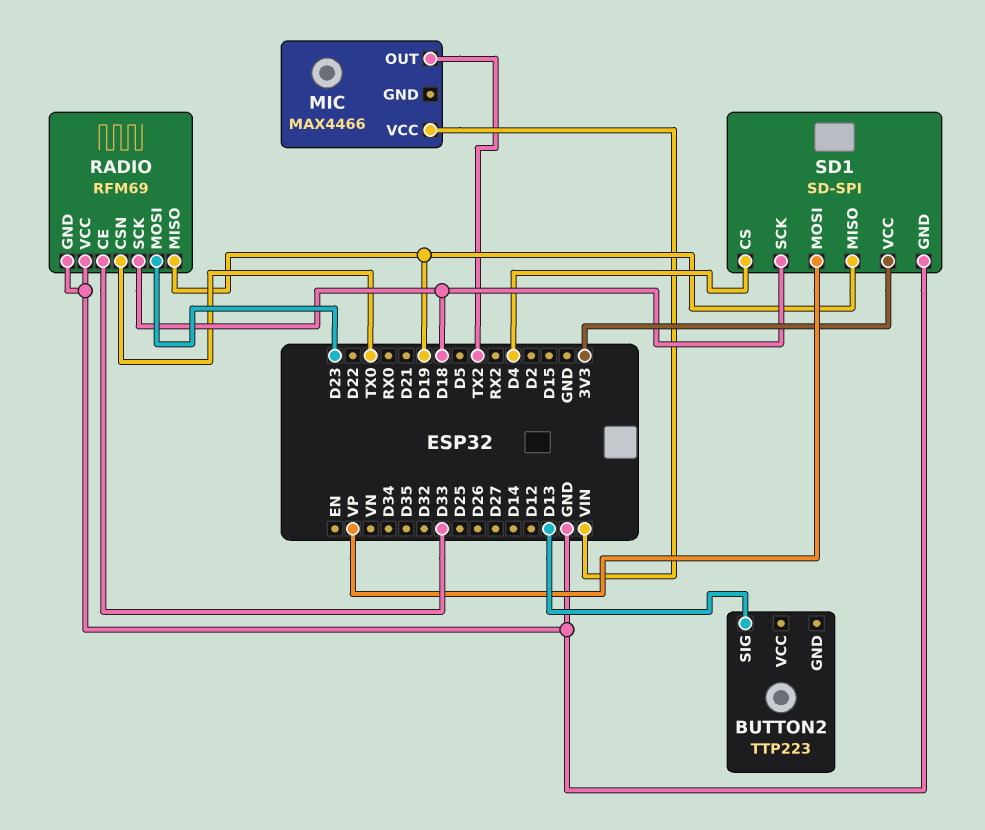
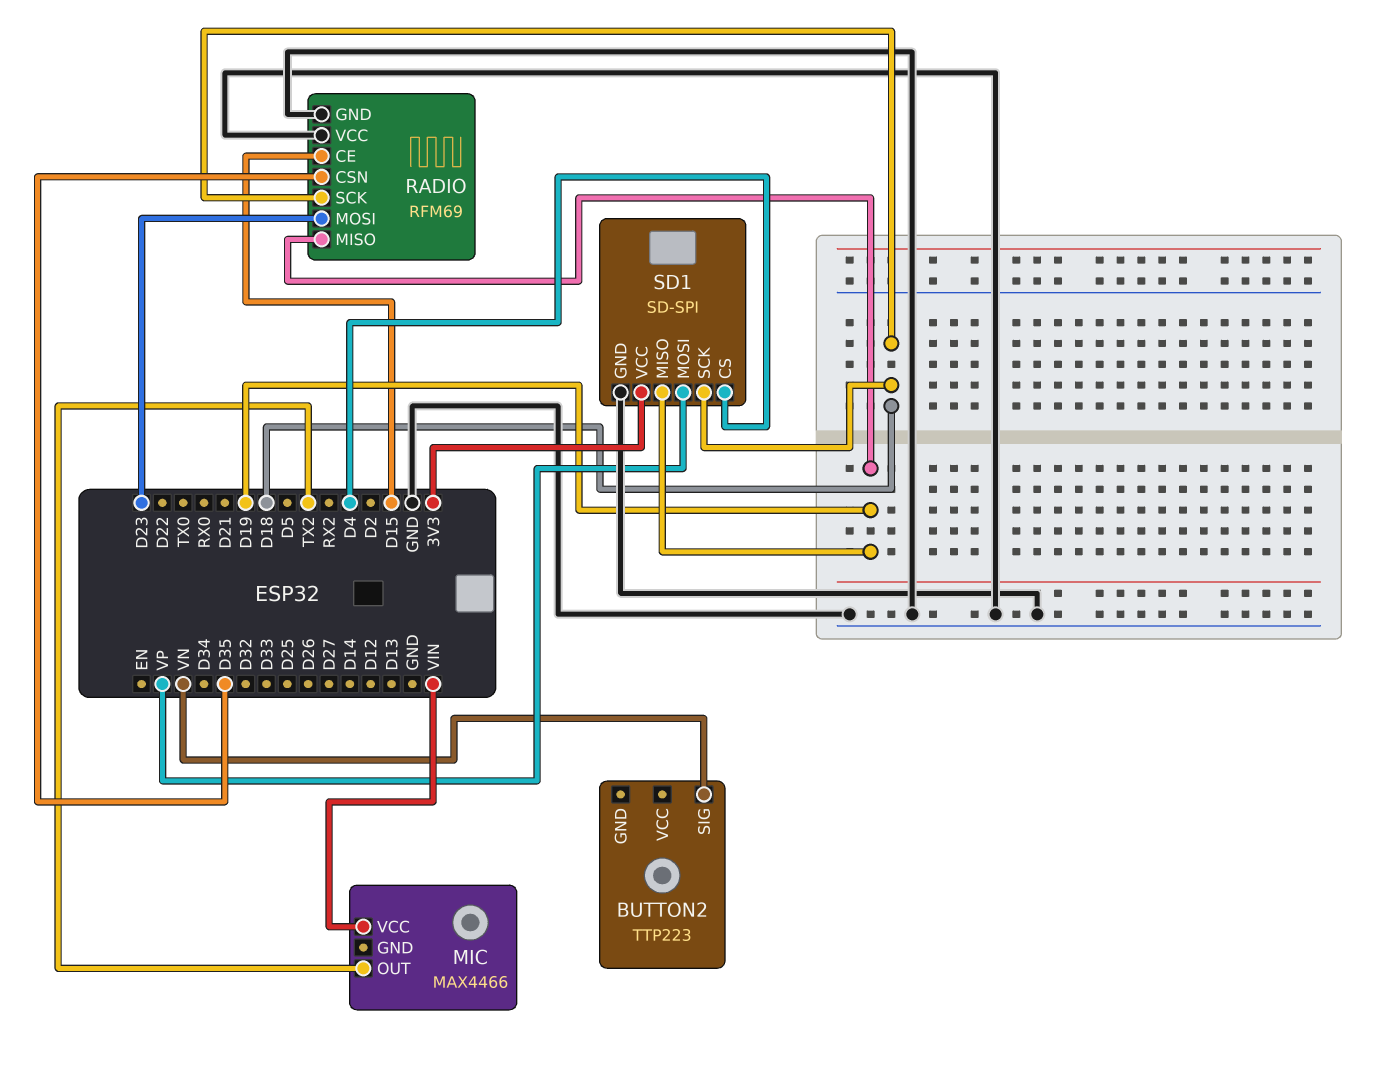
BUTTON2 pin SIG: D13 -> VN
RADIO pin CE: D33 -> D15
RADIO pin CSN: TX0 -> D35

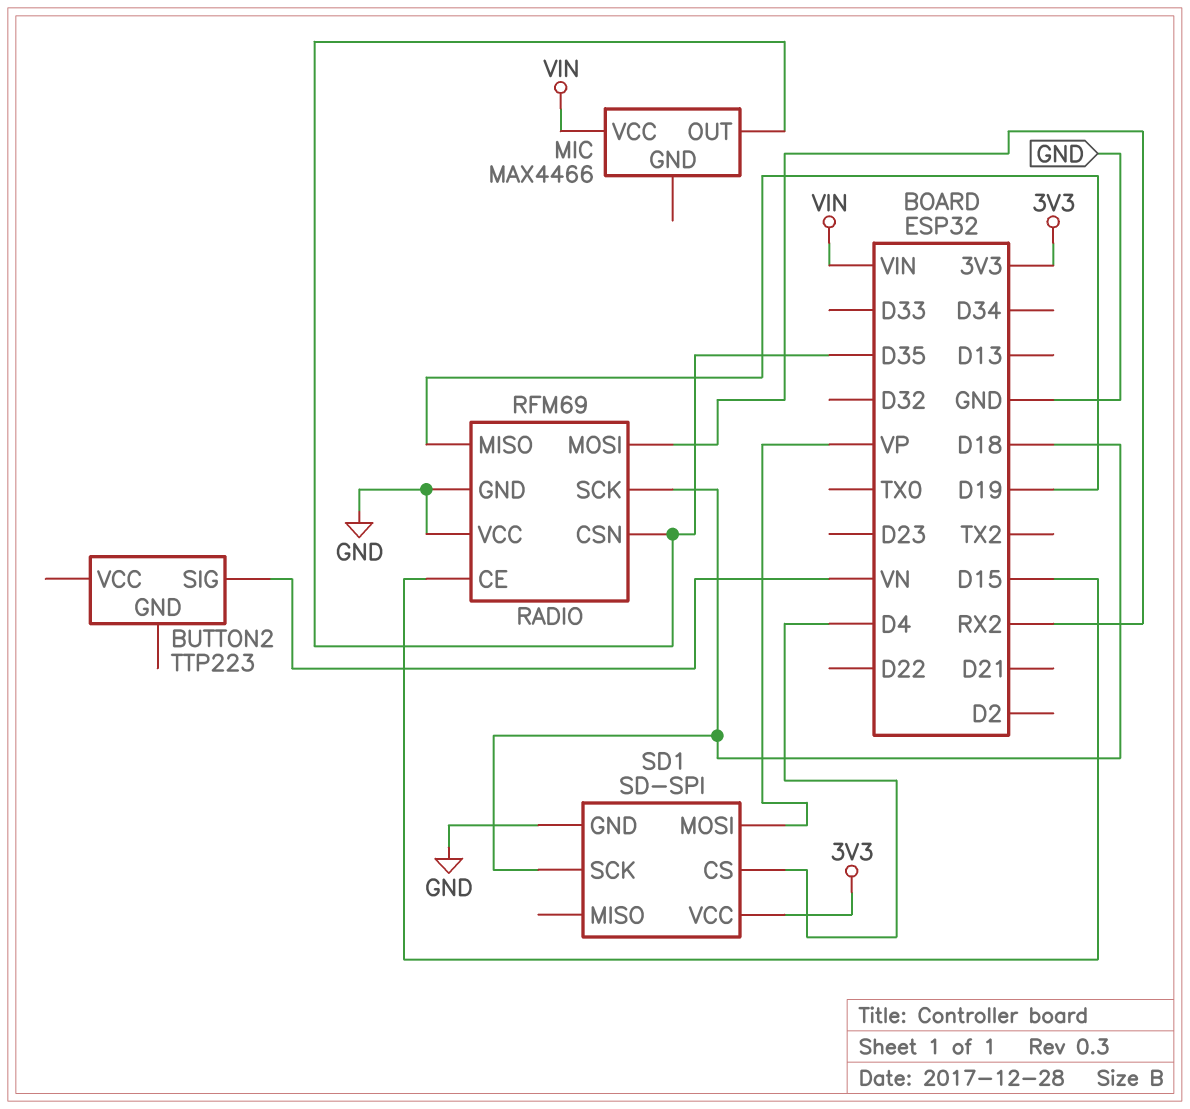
MIC pin OUT: TX2 -> D35
RADIO pin MOSI: D23 -> RX2
SD1 pin MISO: D19 -> none

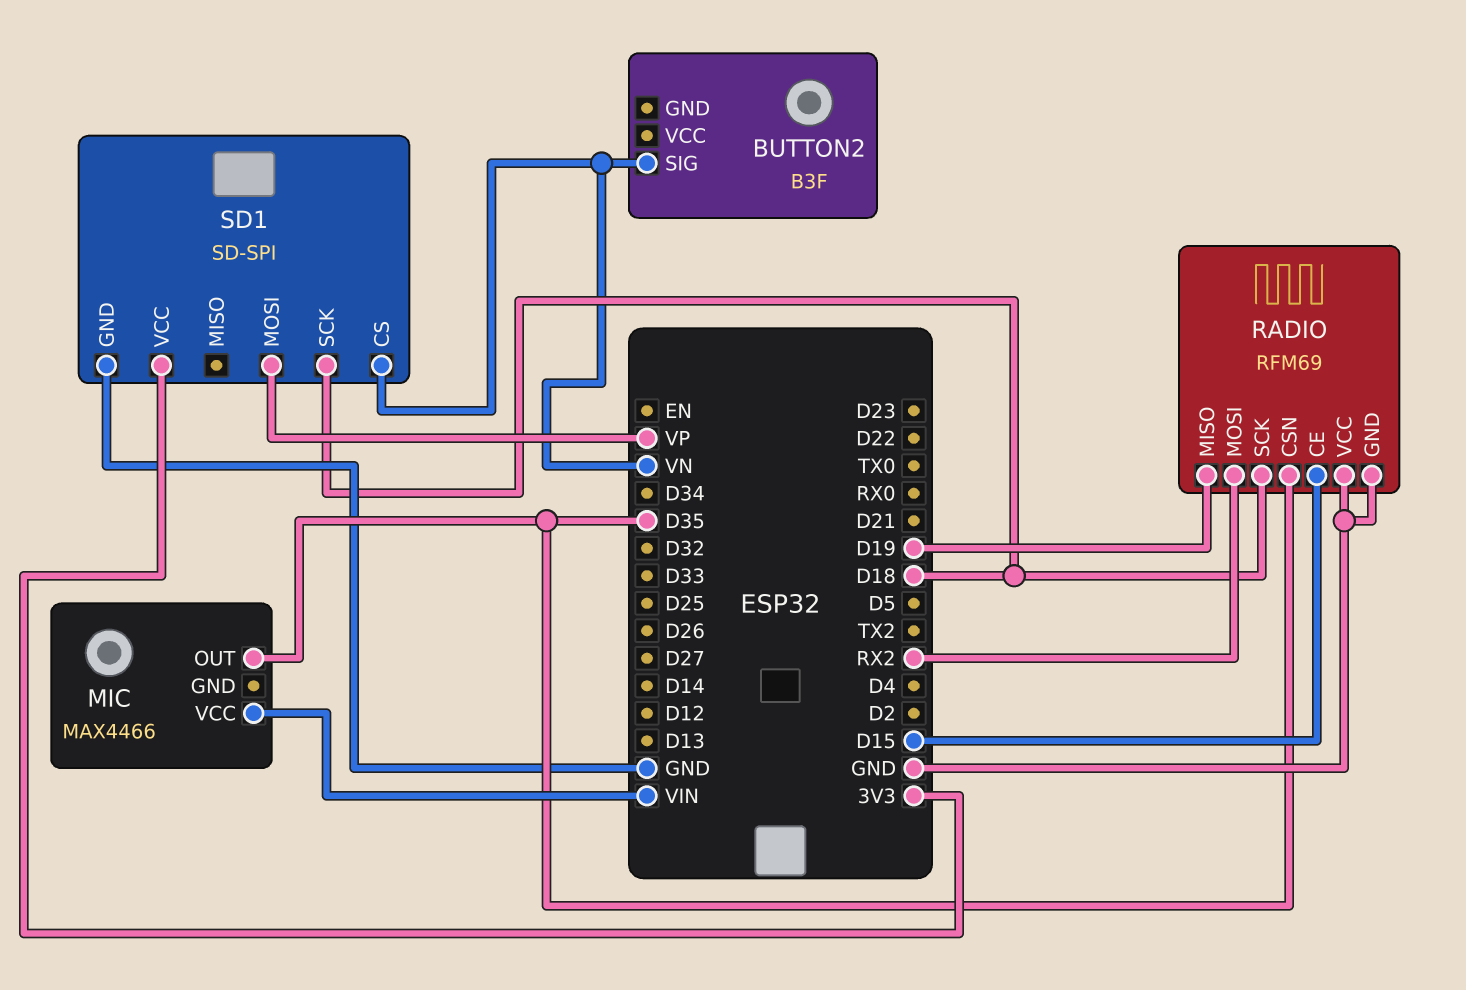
BUTTON2: TTP223 -> B3F
SD1 pin CS: D4 -> VN

